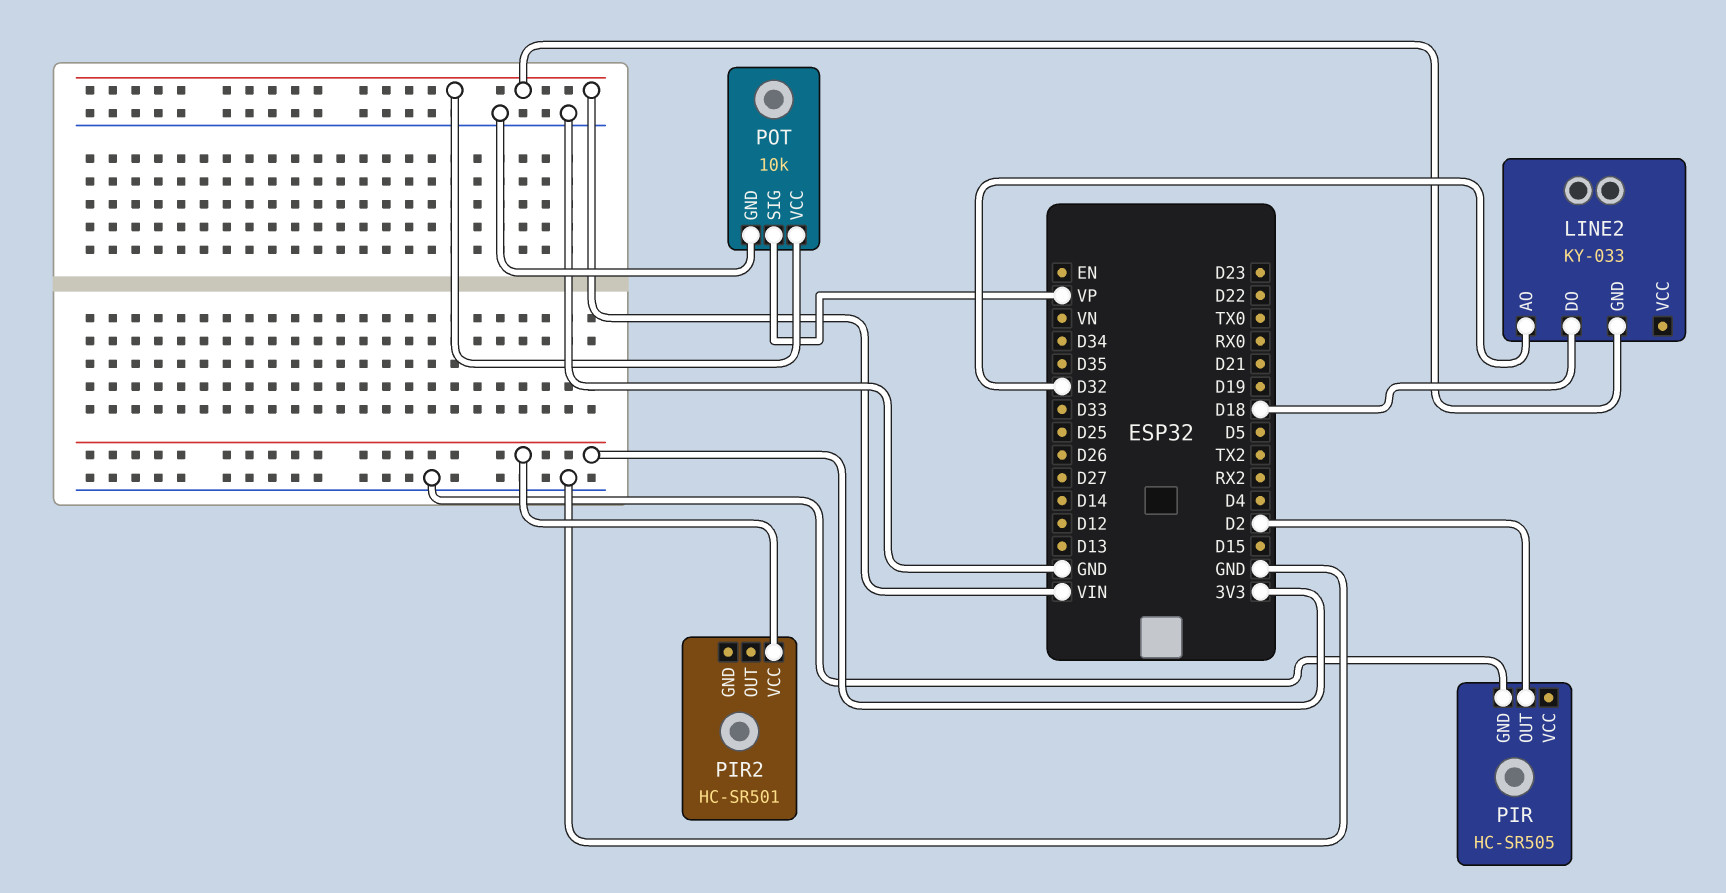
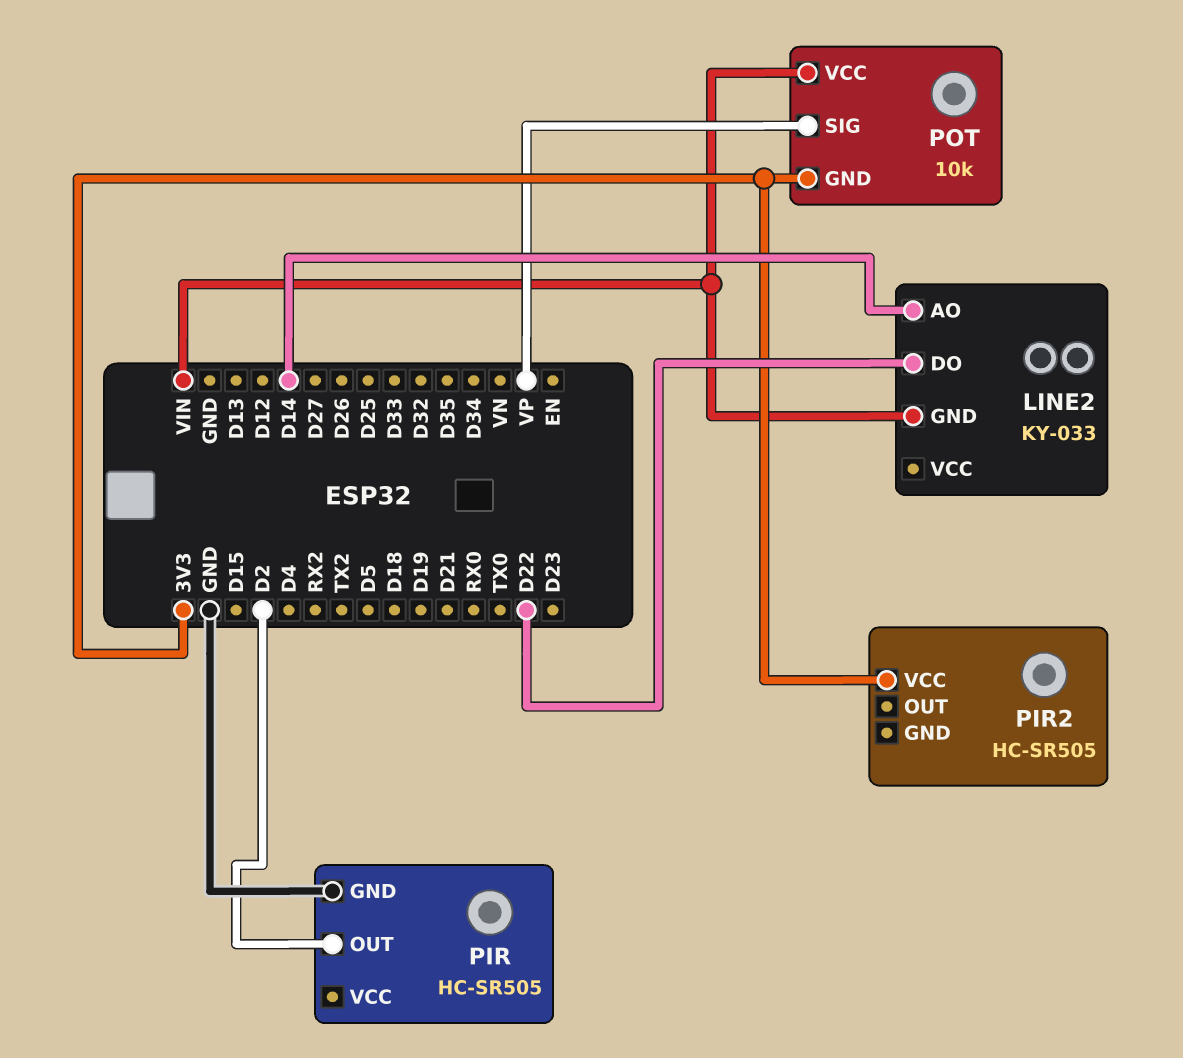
LINE2 pin AO: D32 -> D14
LINE2 pin DO: D18 -> D22
PIR2: HC-SR501 -> HC-SR505
POT pin GND: GND -> 3V3

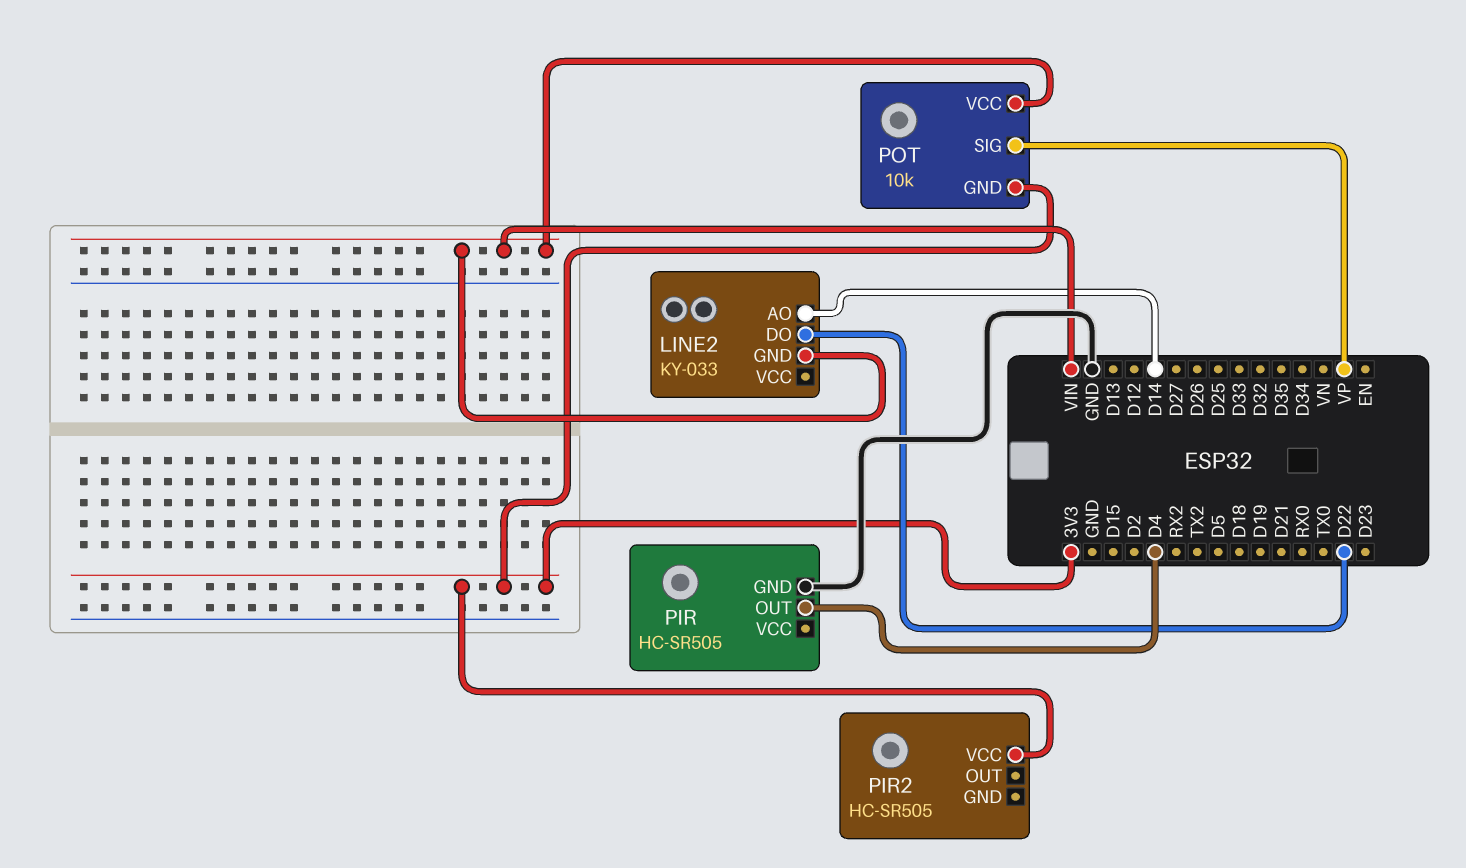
PIR pin OUT: D2 -> D4

